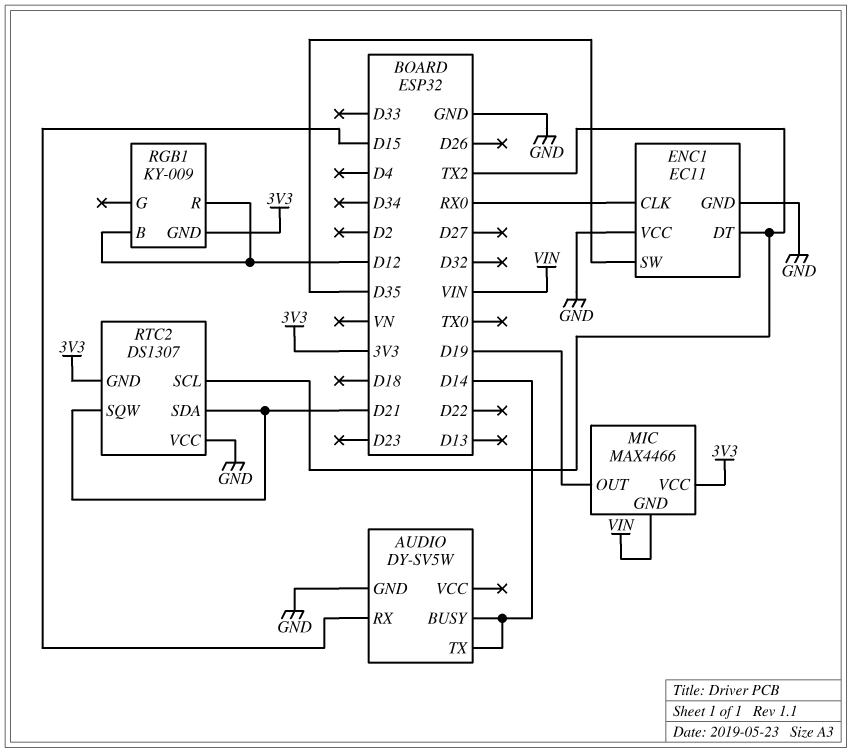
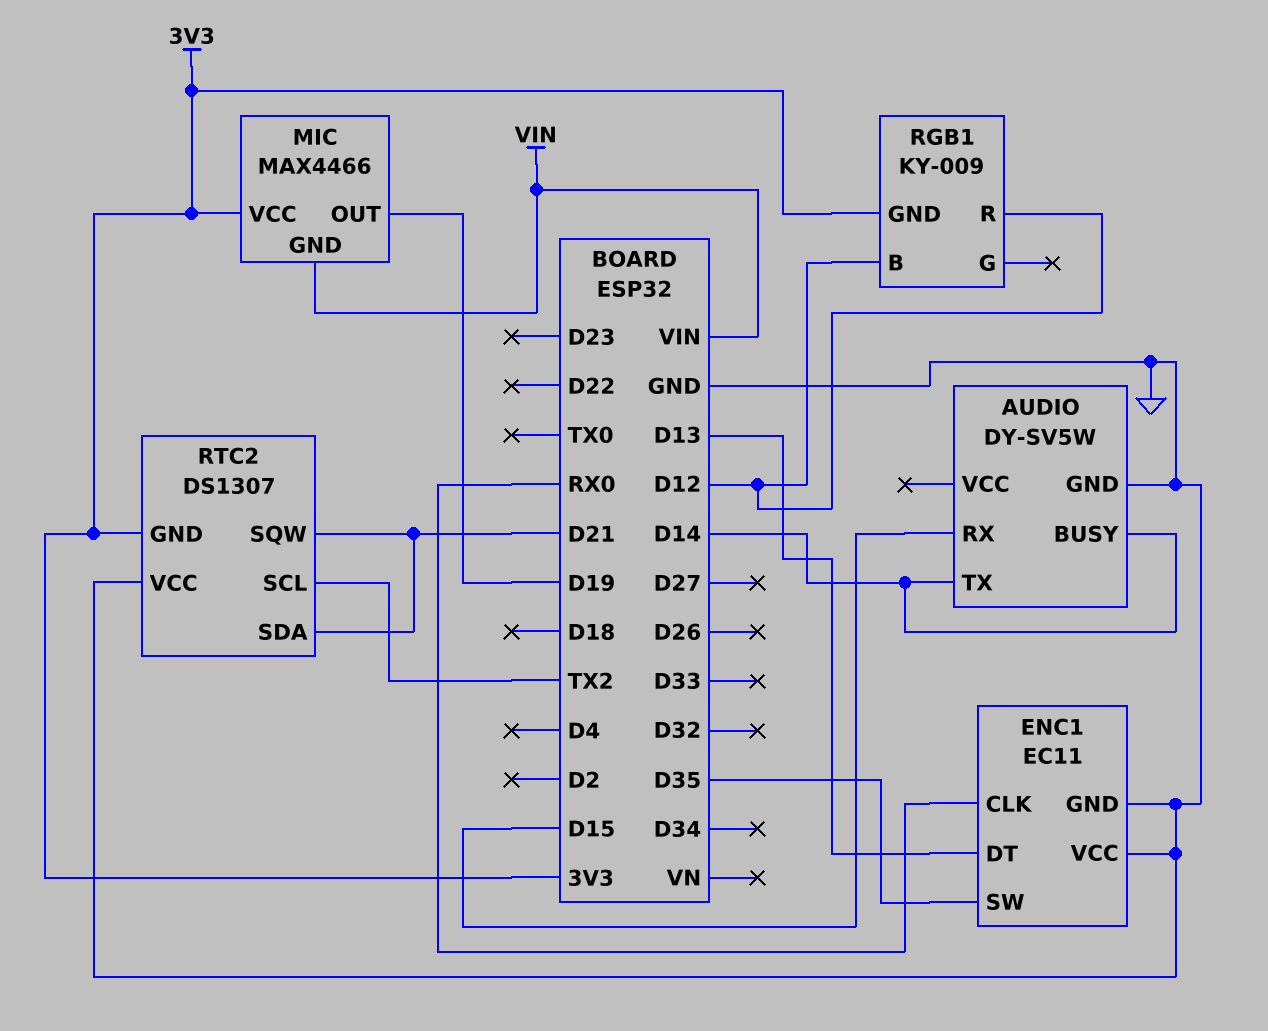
ENC1 pin DT: TX2 -> D13

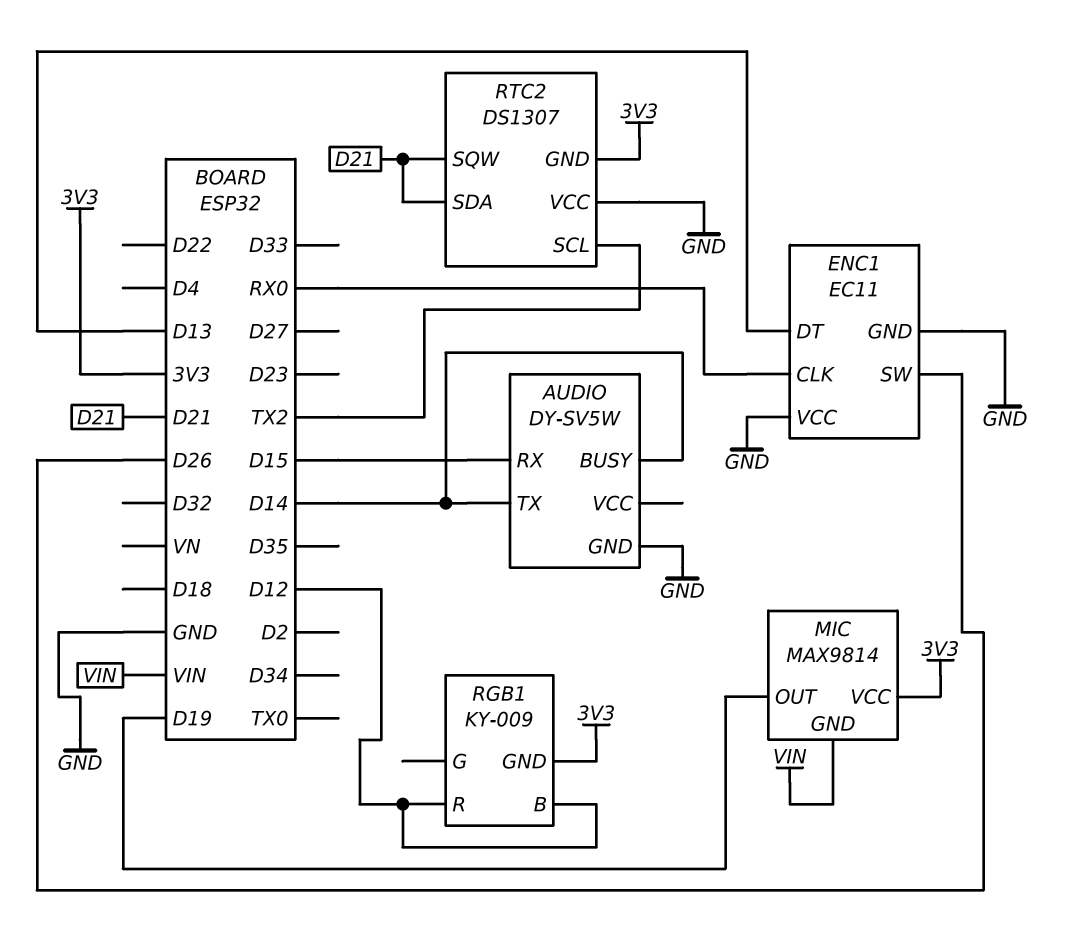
ENC1 pin SW: D35 -> D26
MIC: MAX4466 -> MAX9814

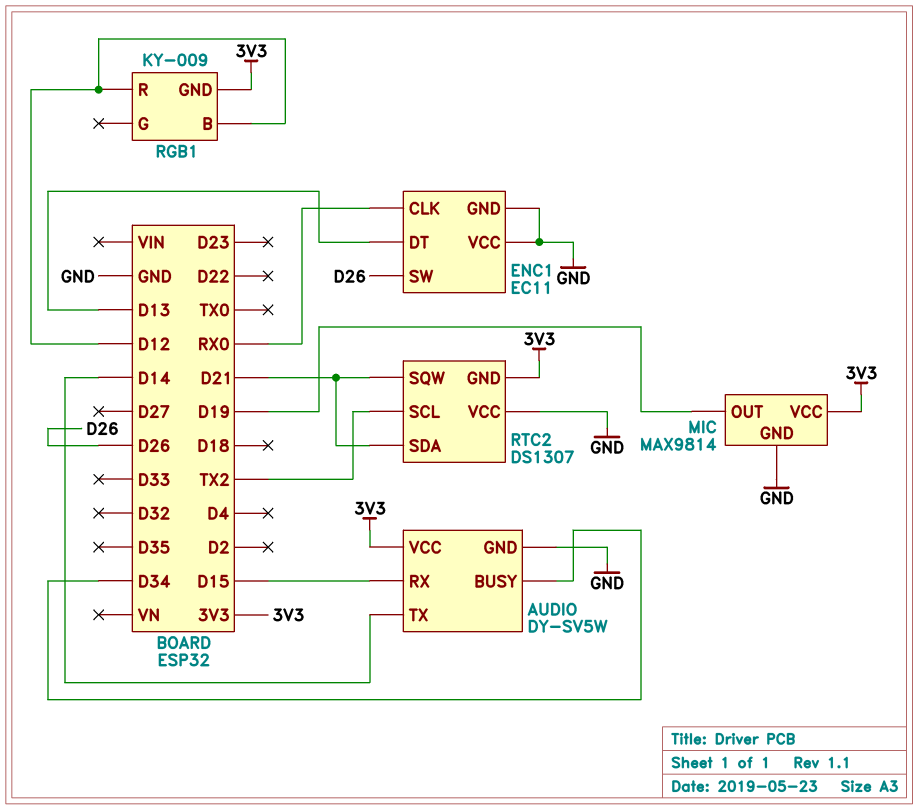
AUDIO pin BUSY: D14 -> D34
AUDIO pin VCC: none -> 3V3
MIC pin GND: VIN -> GND

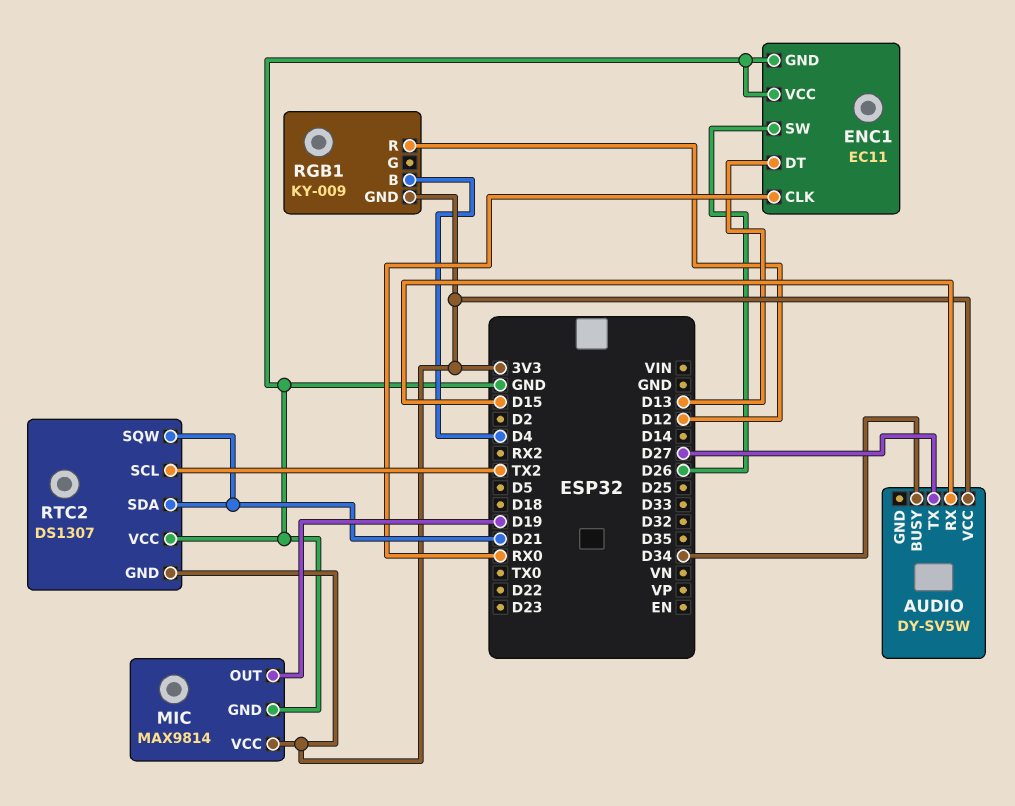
AUDIO pin GND: GND -> none
AUDIO pin TX: D14 -> D27
RGB1 pin B: D12 -> D4

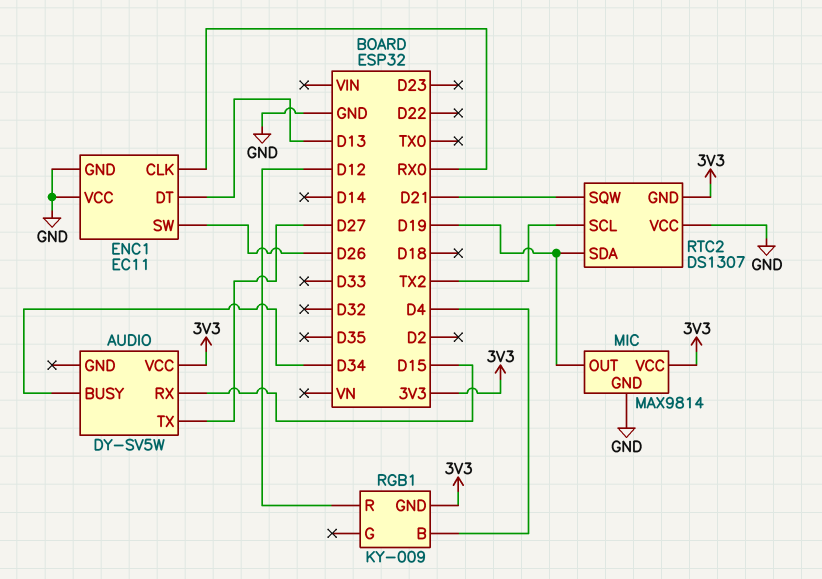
RTC2 pin SDA: D21 -> D19

